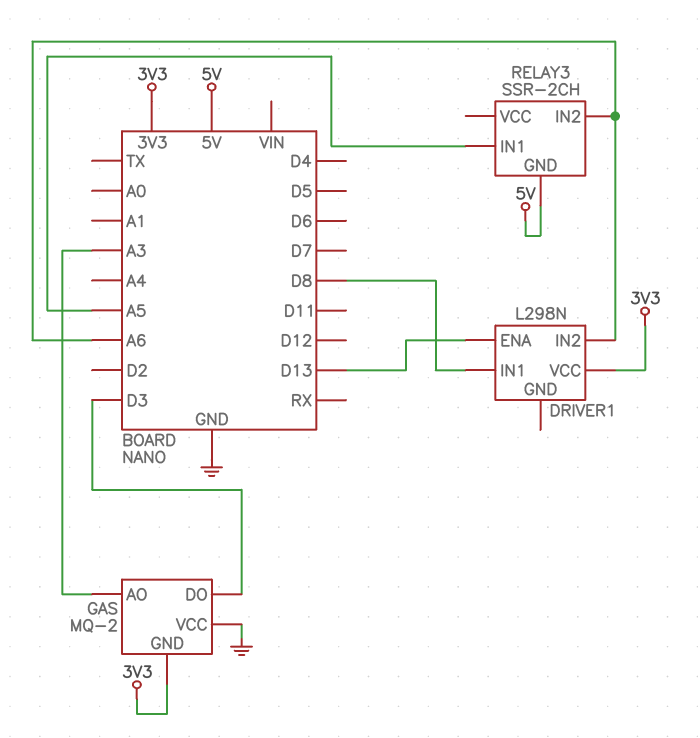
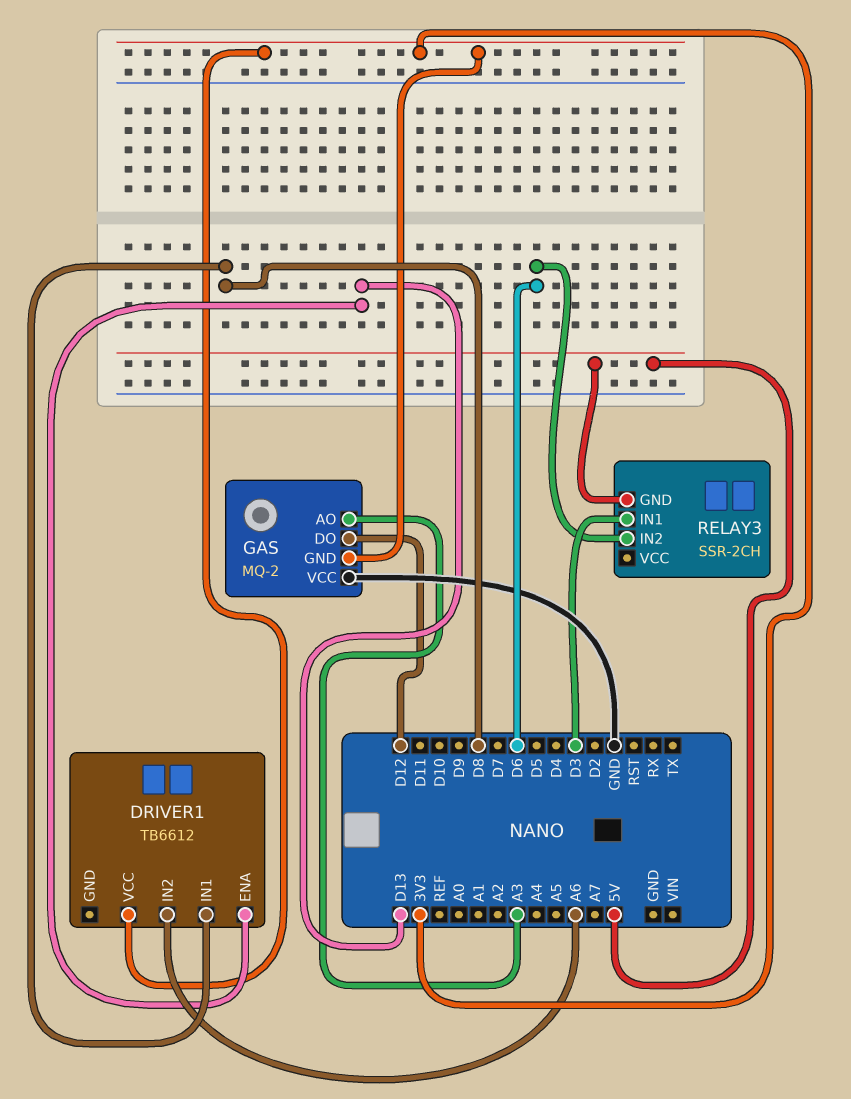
DRIVER1: L298N -> TB6612
GAS pin DO: D3 -> D12
RELAY3 pin IN1: A5 -> D3
RELAY3 pin IN2: A6 -> D6

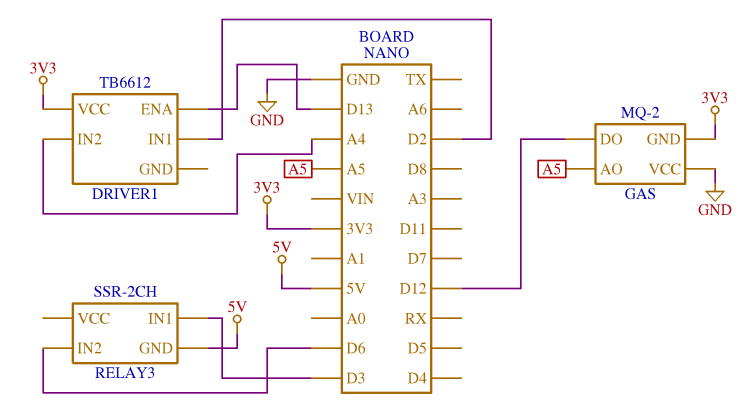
DRIVER1 pin IN1: D8 -> D2
DRIVER1 pin IN2: A6 -> A4
GAS pin AO: A3 -> A5

